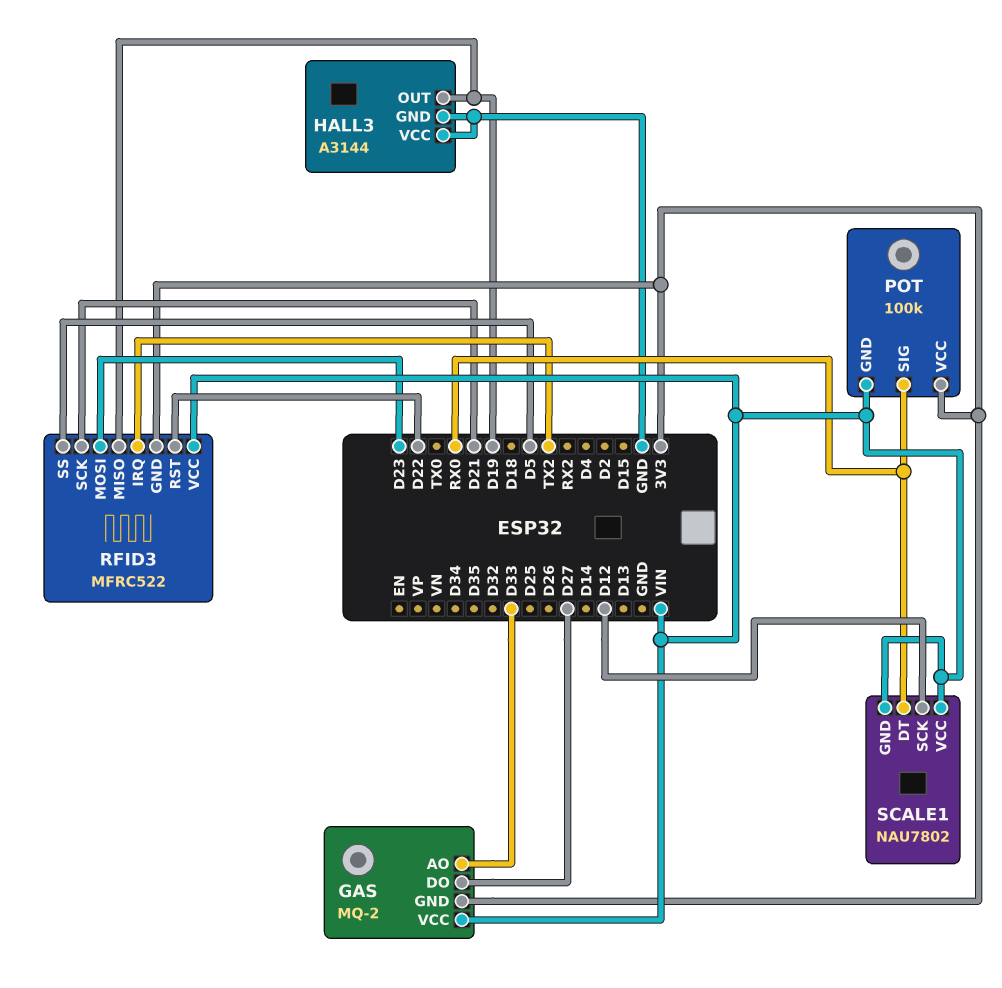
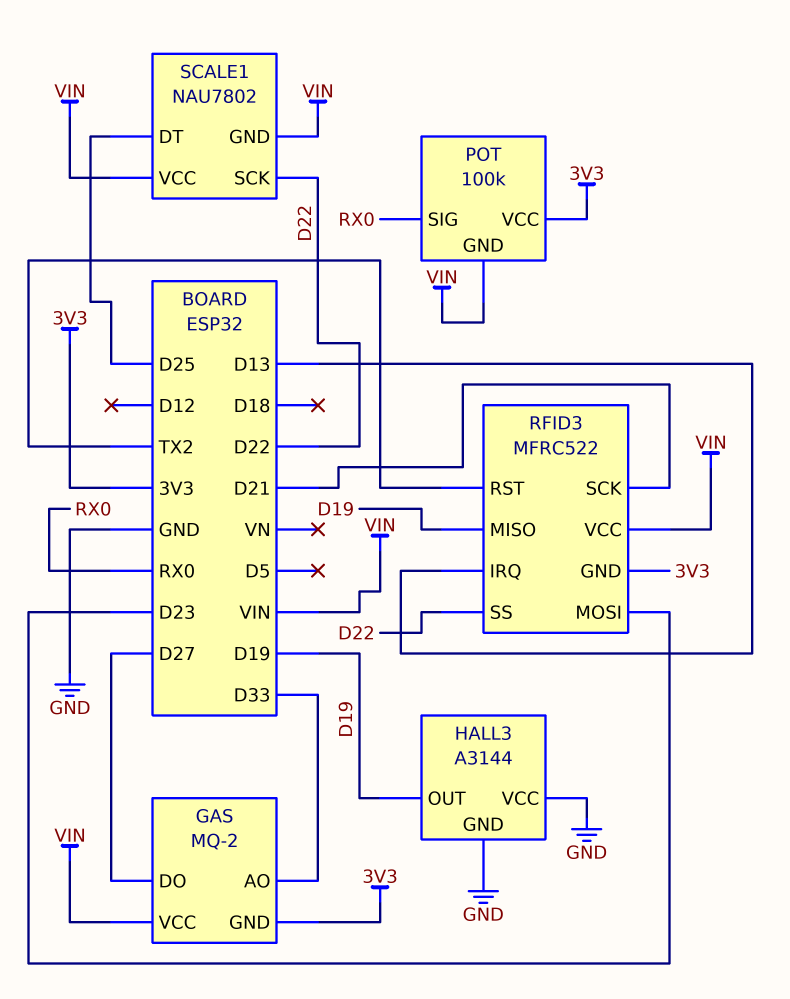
RFID3 pin IRQ: TX2 -> D13
RFID3 pin RST: D22 -> TX2
RFID3 pin SS: D5 -> D22
SCALE1 pin DT: RX0 -> D25
SCALE1 pin SCK: D12 -> D22

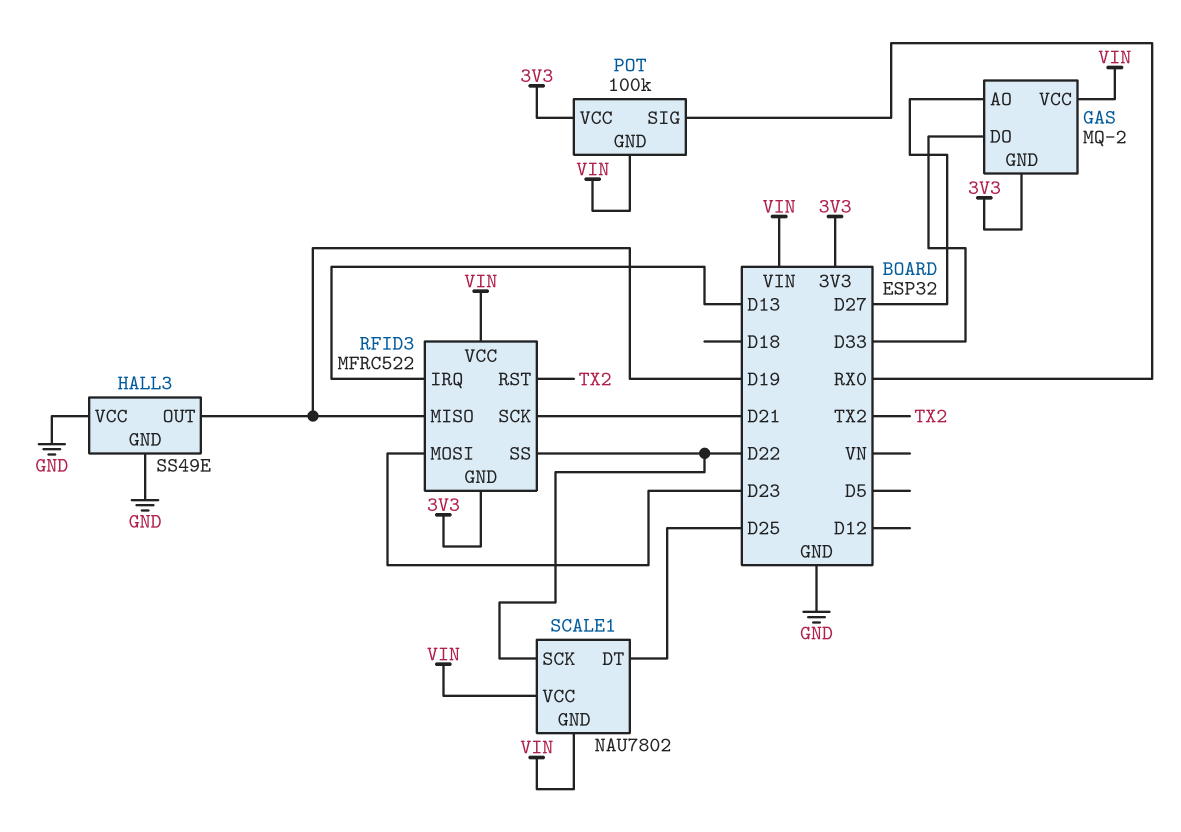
GAS pin AO: D33 -> D27
GAS pin DO: D27 -> D33
HALL3: A3144 -> SS49E

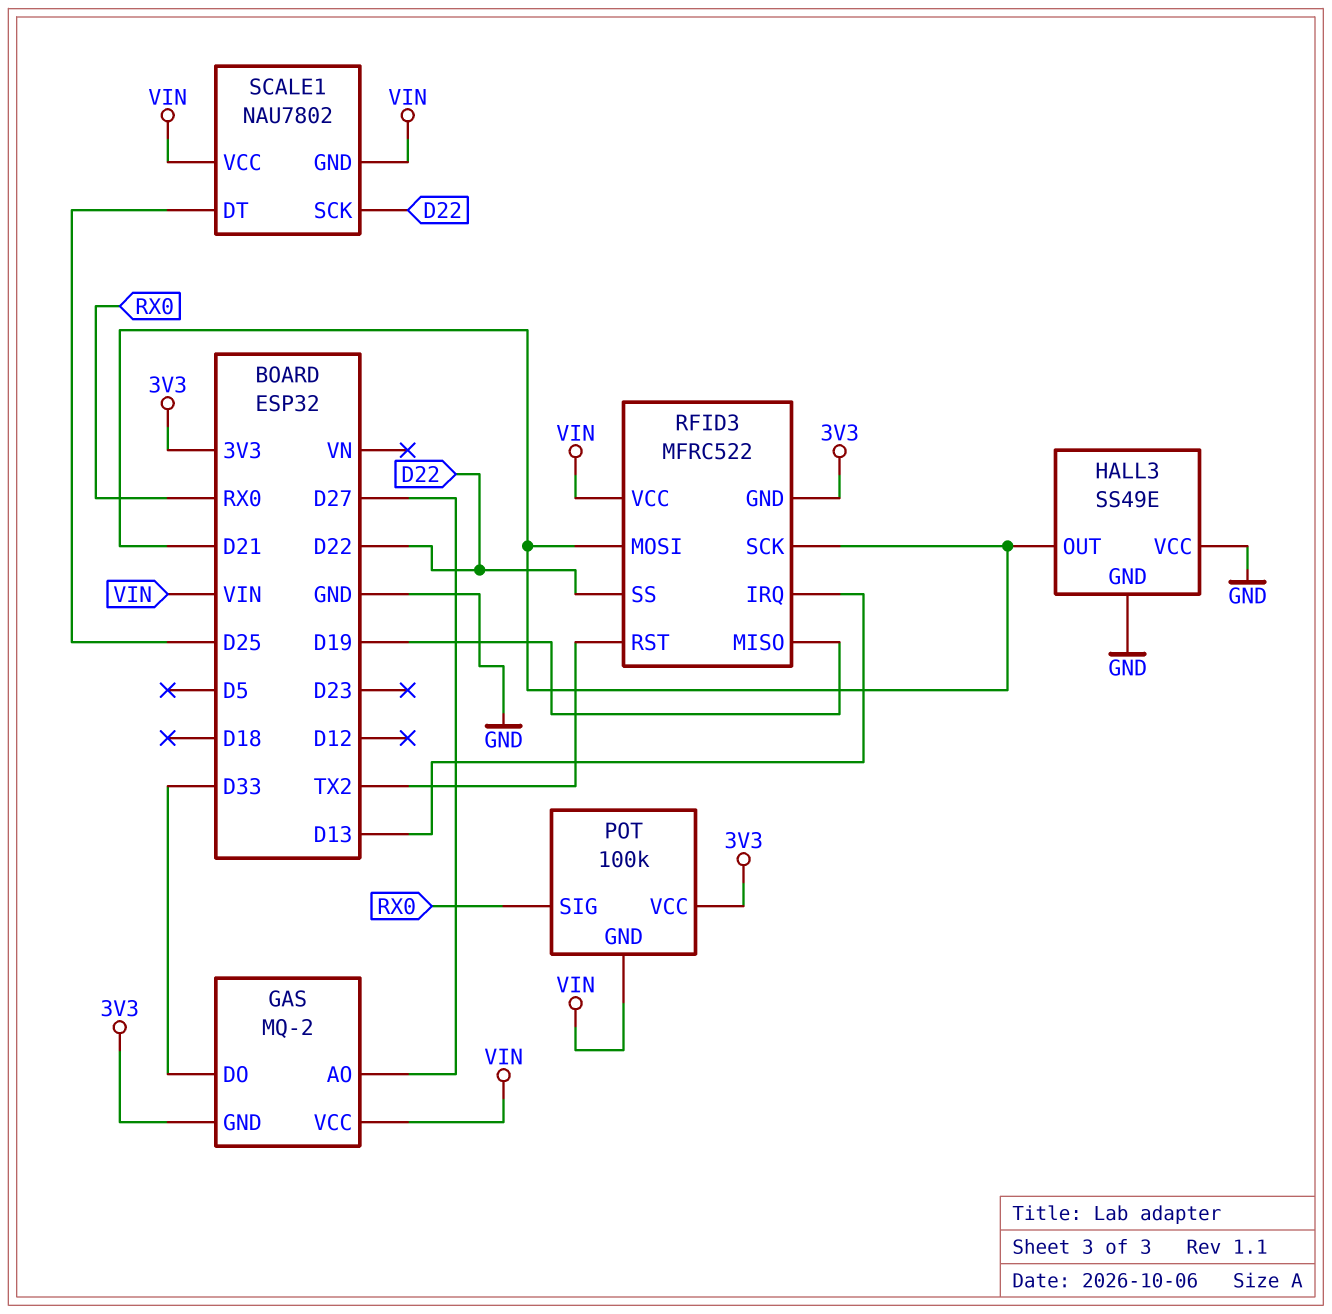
HALL3 pin OUT: D19 -> D21
RFID3 pin MOSI: D23 -> D21

